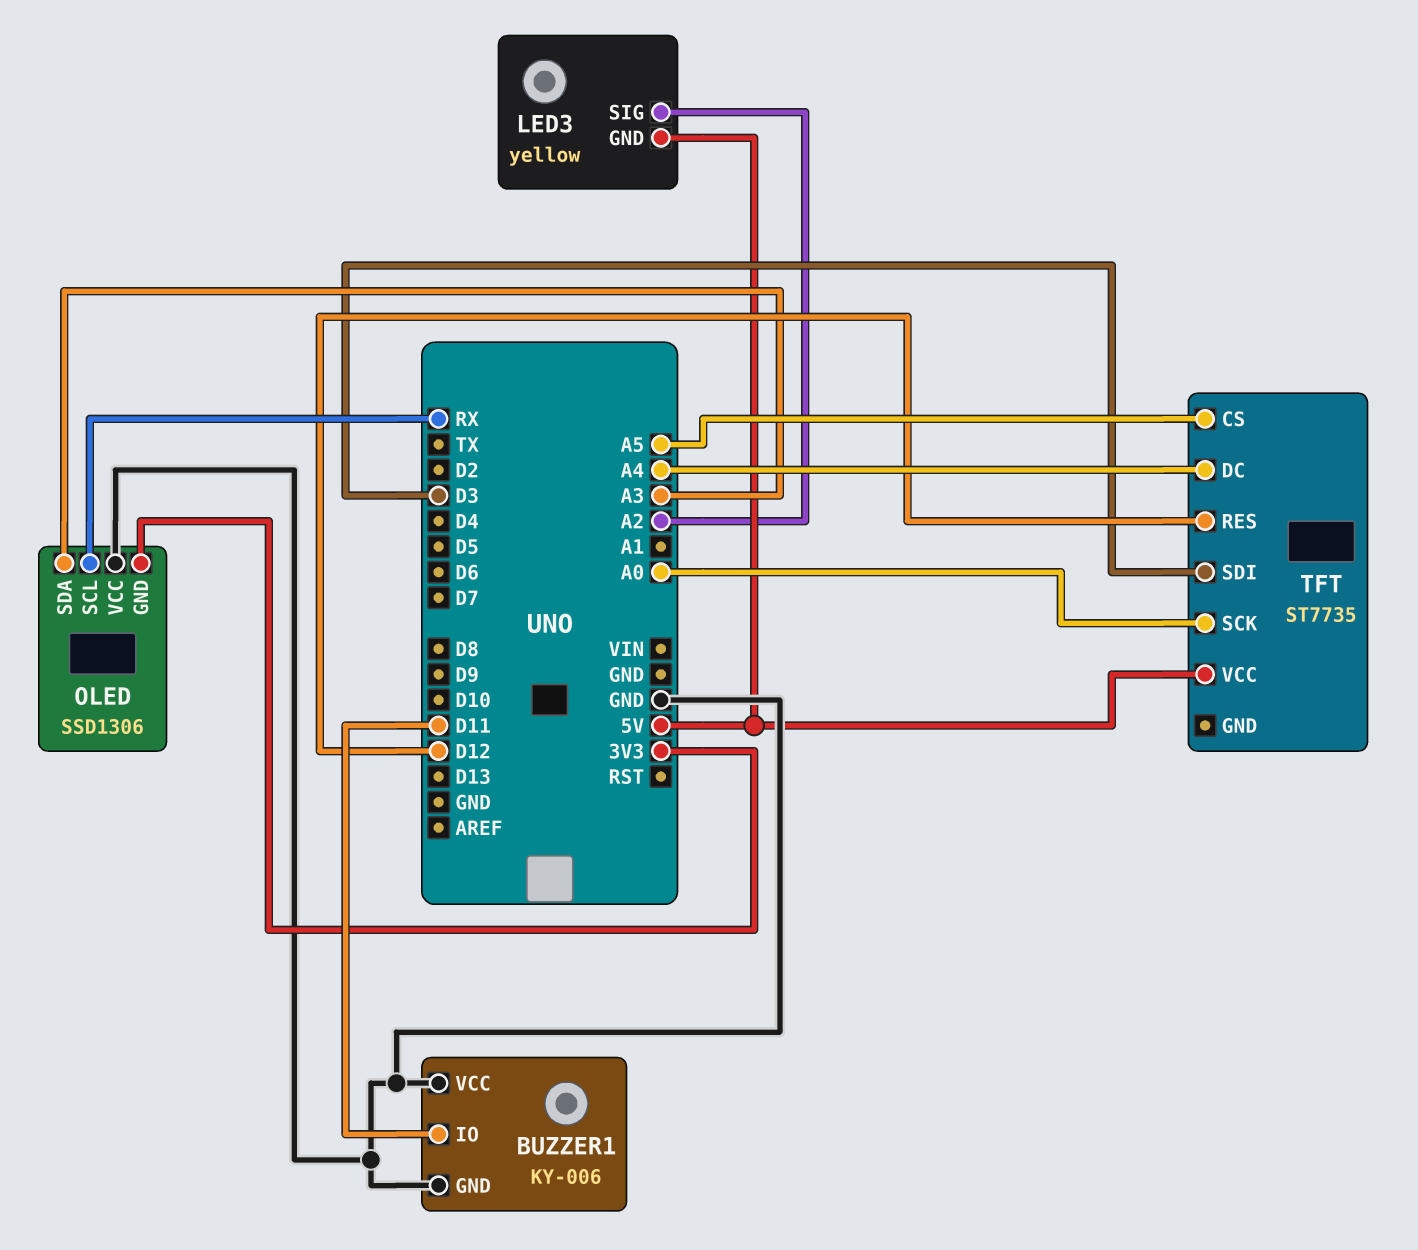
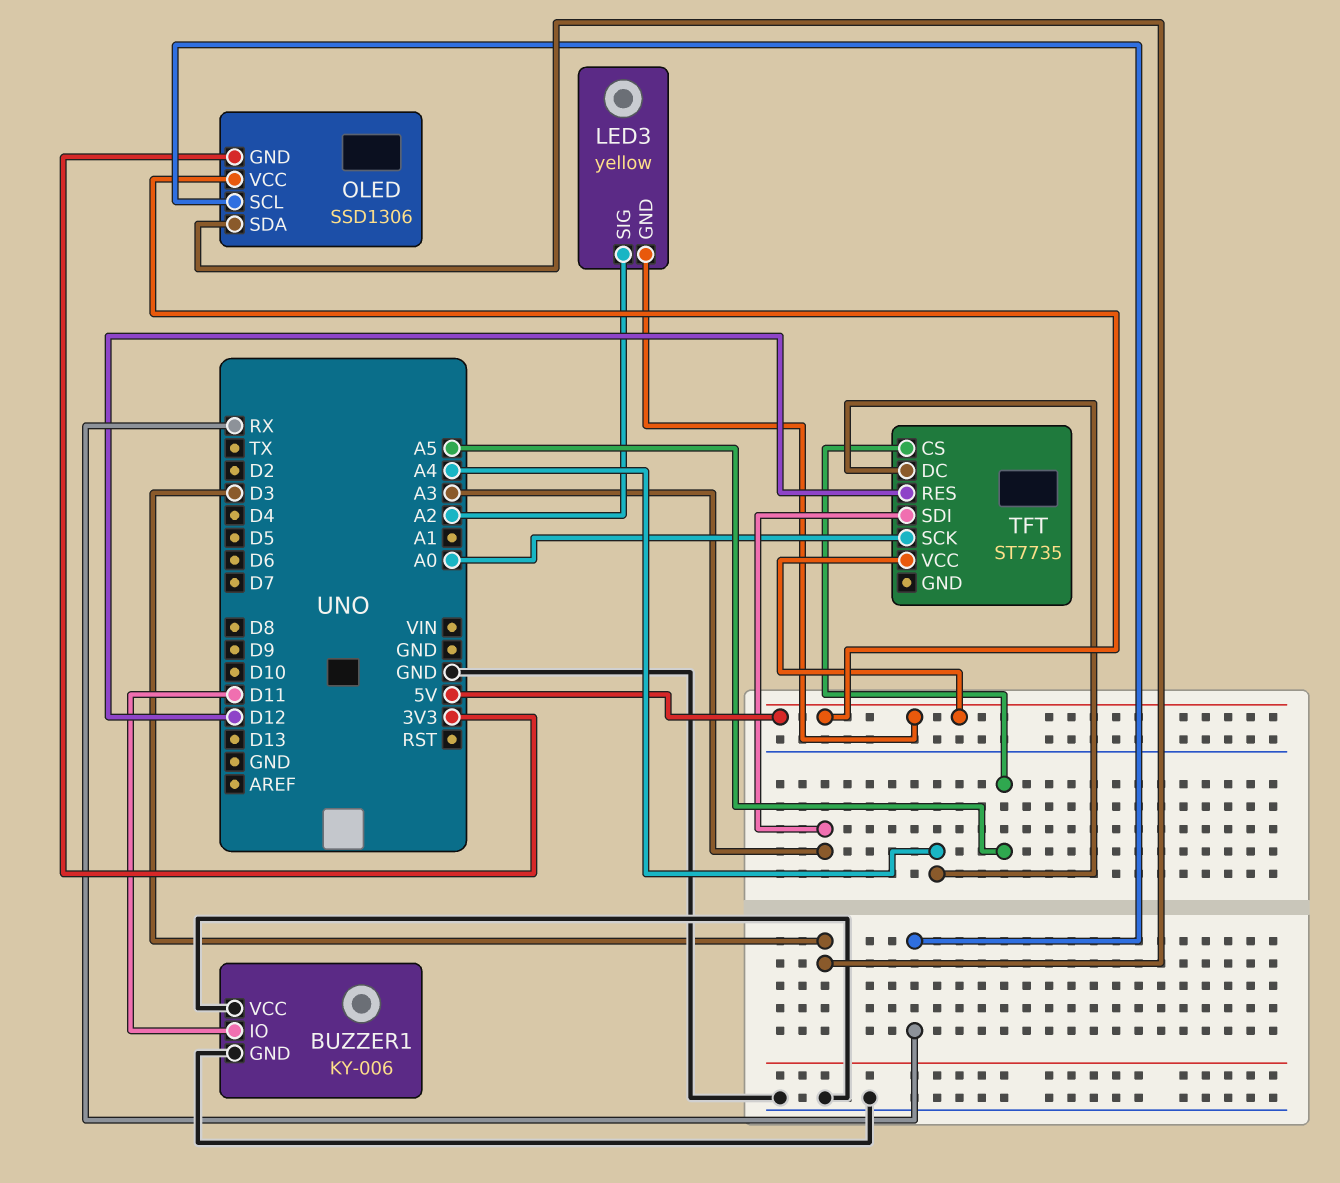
OLED pin SDA: A3 -> D3
OLED pin VCC: GND -> 5V
TFT pin SDI: D3 -> A3

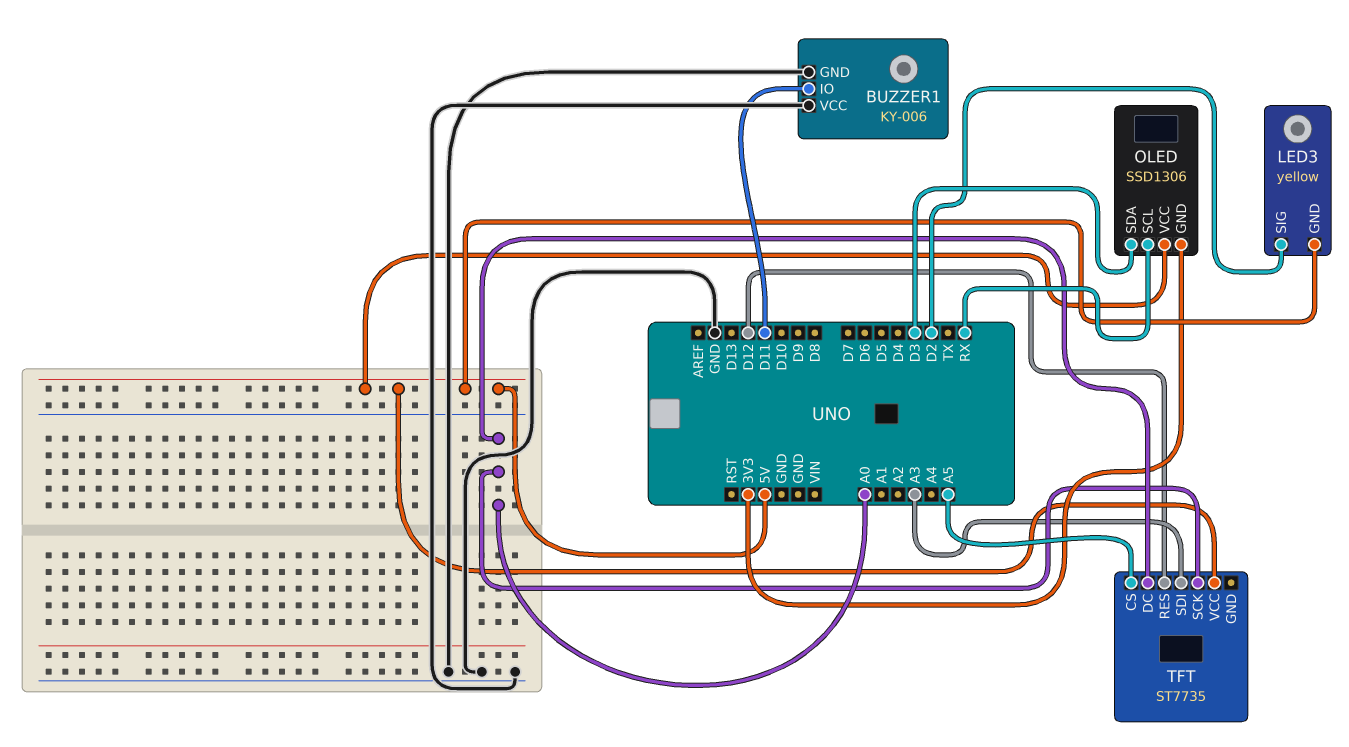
LED3 pin SIG: A2 -> D2
TFT pin DC: A4 -> A0

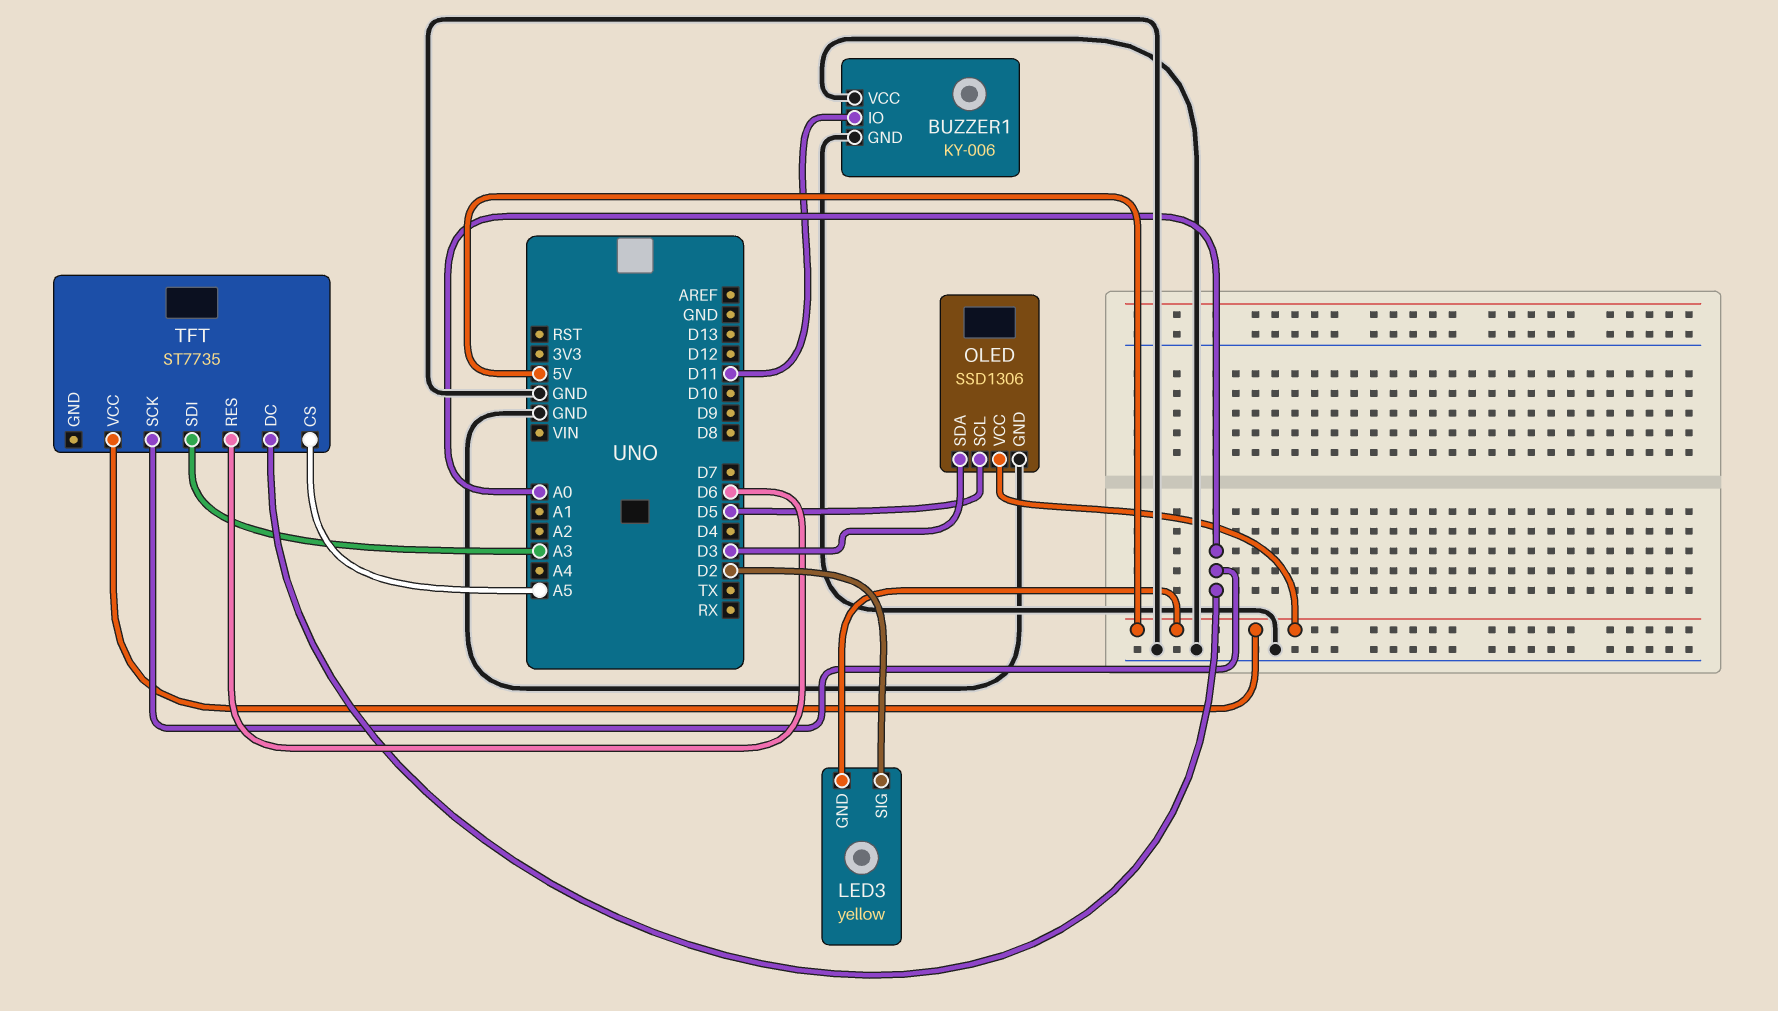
OLED pin GND: 3V3 -> GND
OLED pin SCL: RX -> D5
TFT pin RES: D12 -> D6

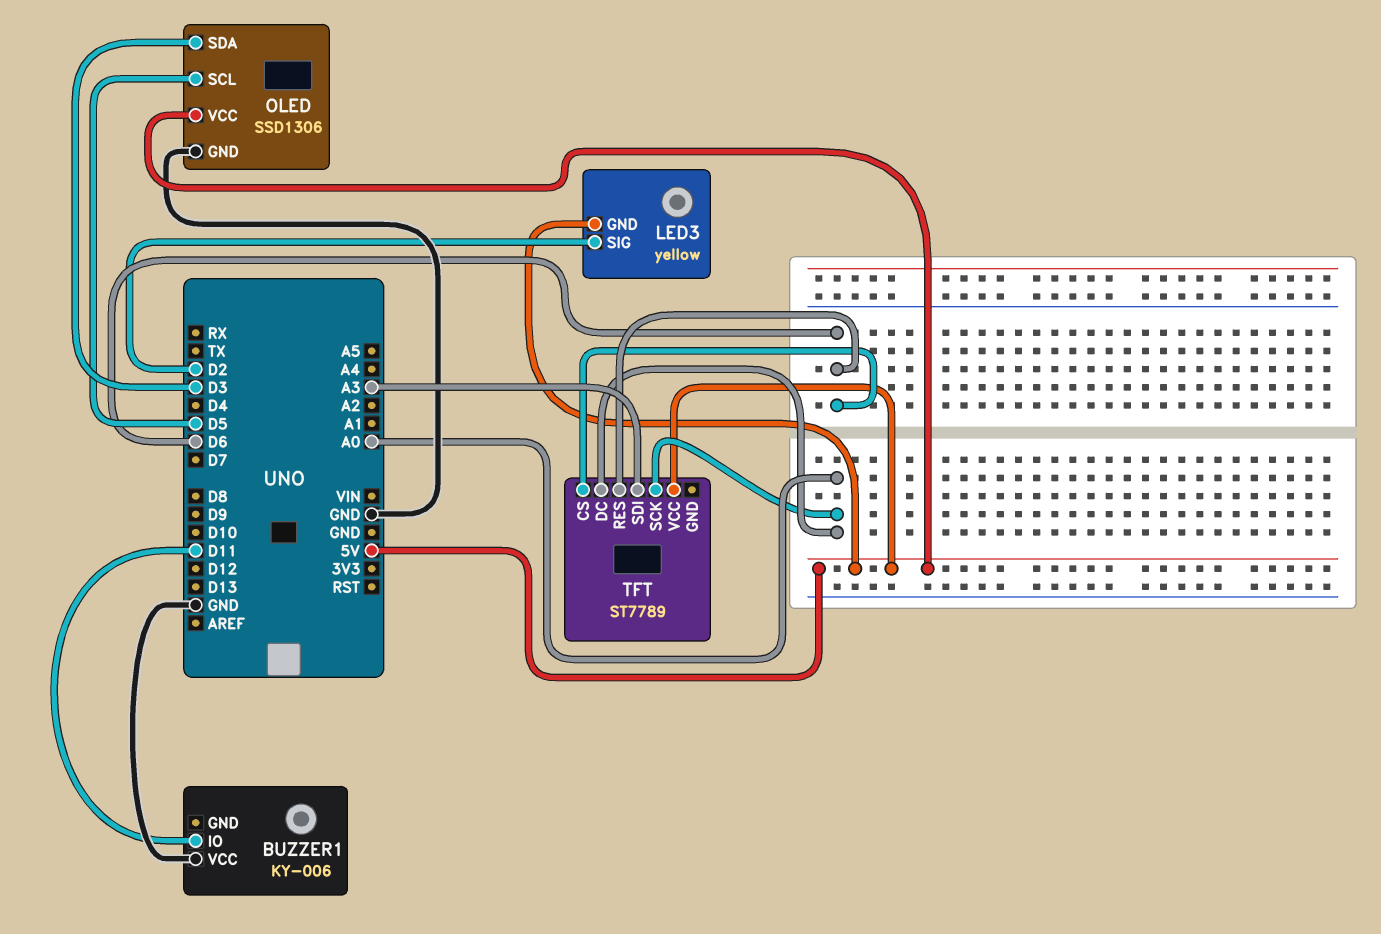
BUZZER1 pin GND: GND -> none
TFT: ST7735 -> ST7789
TFT pin CS: A5 -> D6

